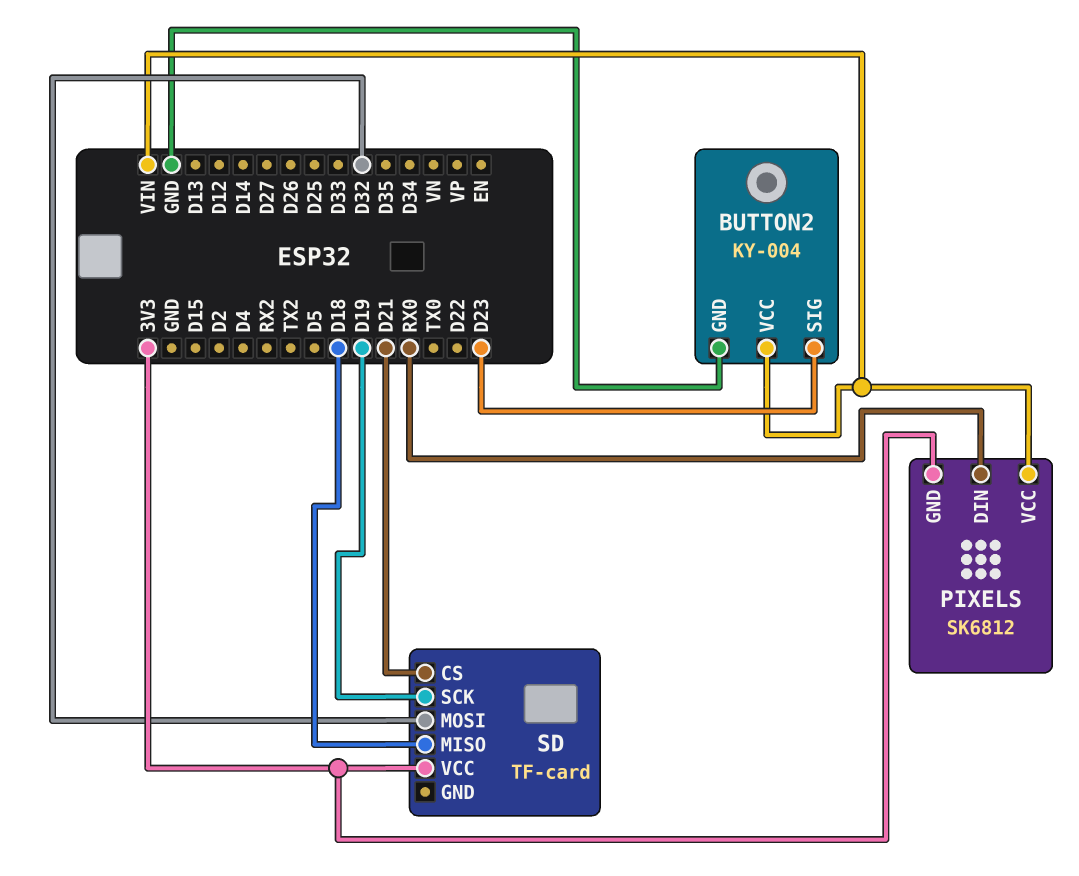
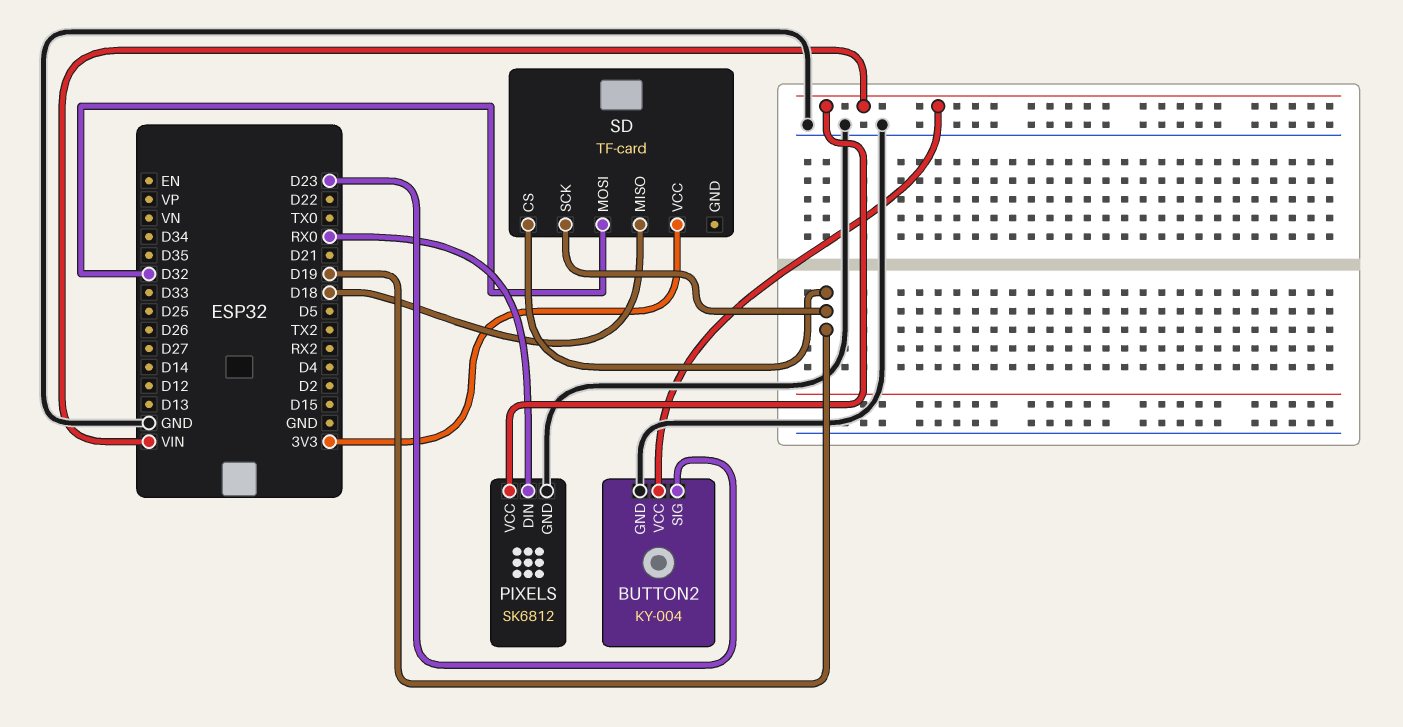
PIXELS pin GND: 3V3 -> GND
SD pin CS: D21 -> D19

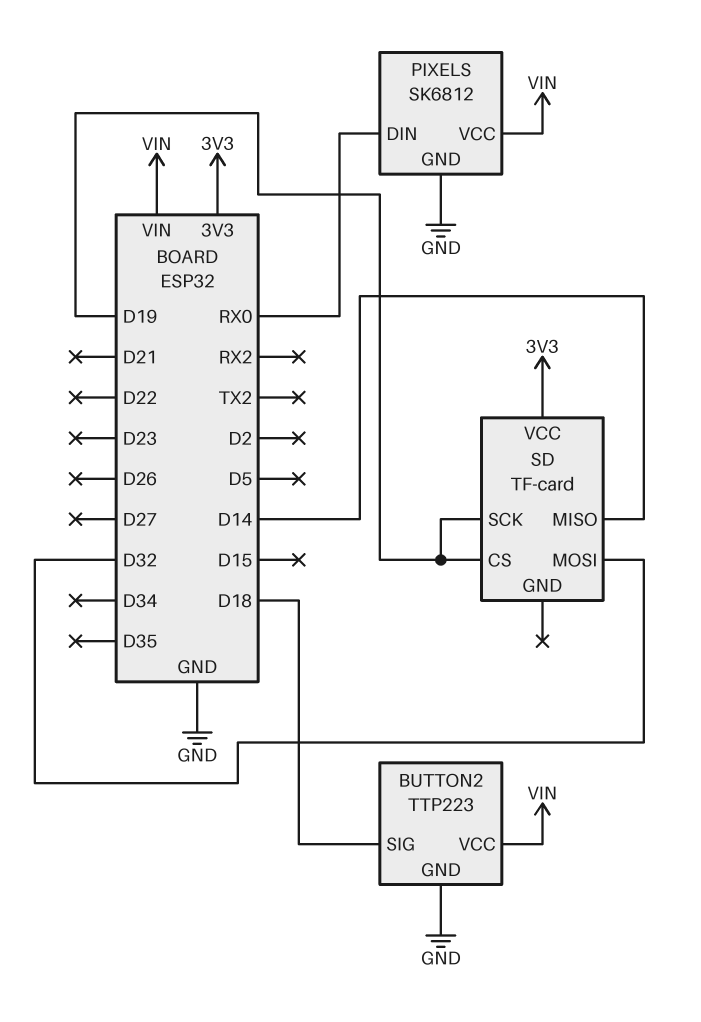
BUTTON2: KY-004 -> TTP223
BUTTON2 pin SIG: D23 -> D18
SD pin MISO: D18 -> D14

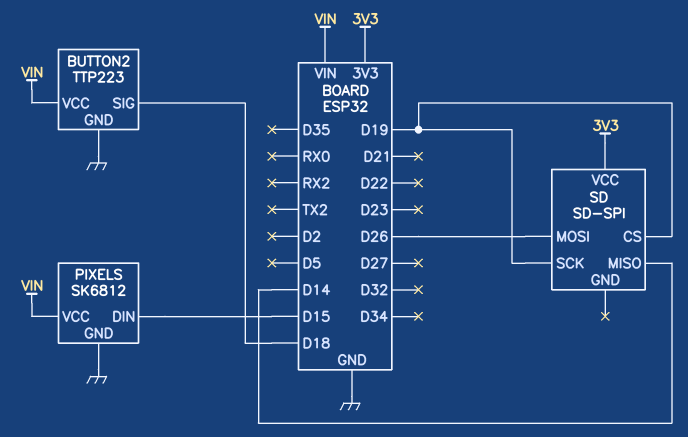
PIXELS pin DIN: RX0 -> D15
SD: TF-card -> SD-SPI
SD pin MOSI: D32 -> D26

